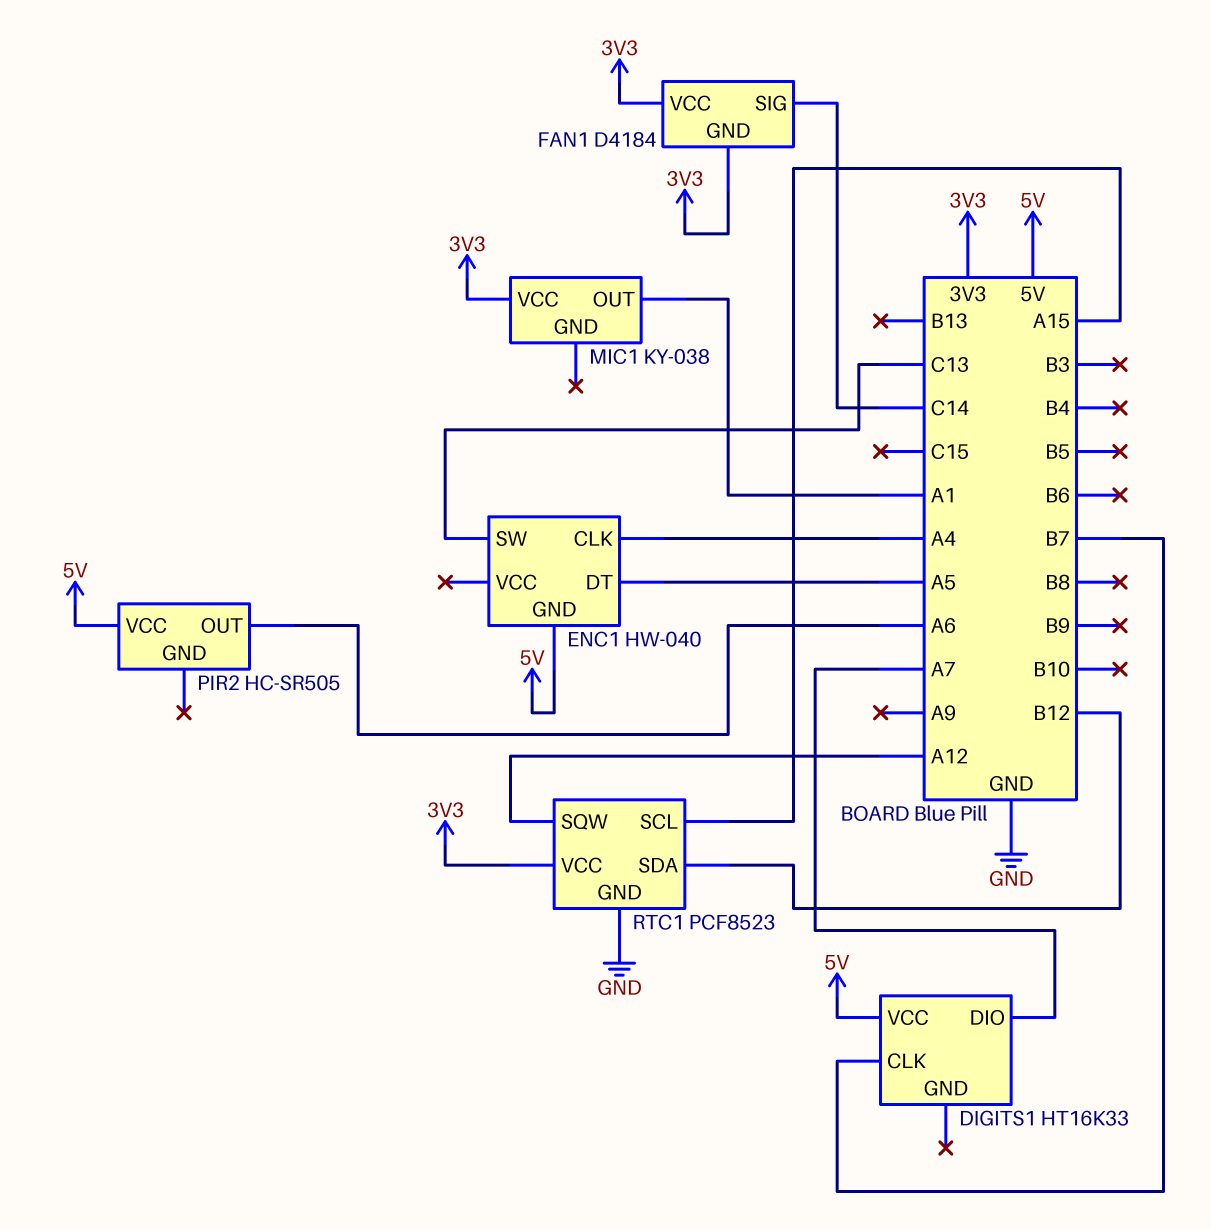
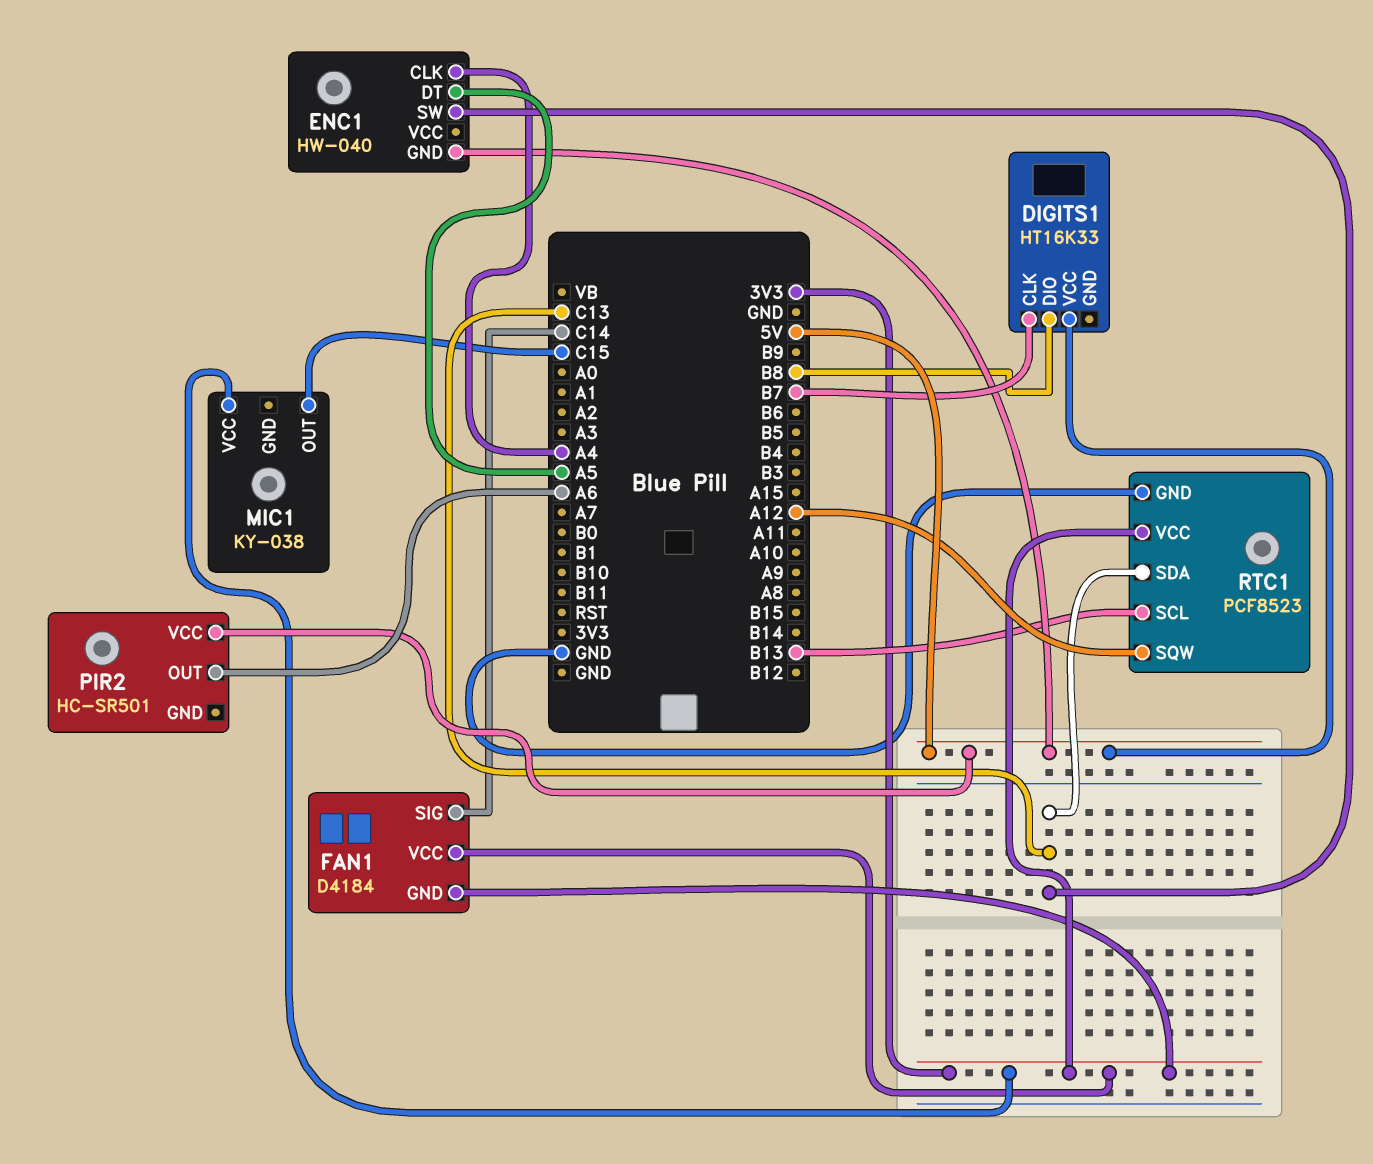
DIGITS1 pin DIO: A7 -> B8
MIC1 pin OUT: A1 -> C15
PIR2: HC-SR505 -> HC-SR501
RTC1 pin SCL: A15 -> B13
RTC1 pin SDA: B12 -> C13

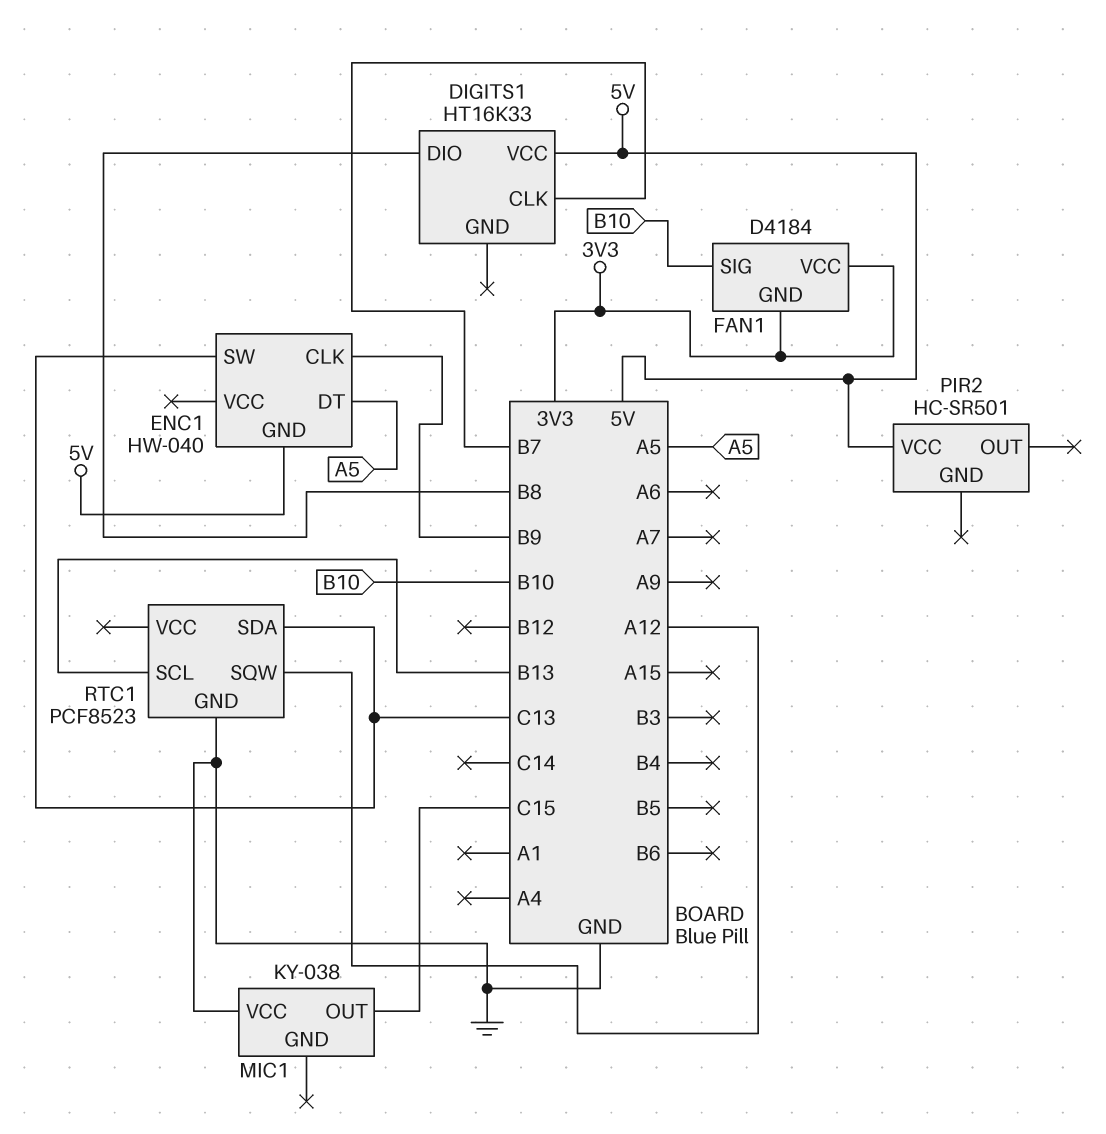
ENC1 pin CLK: A4 -> B9
FAN1 pin SIG: C14 -> B10
MIC1 pin VCC: 3V3 -> GND
PIR2 pin OUT: A6 -> none
RTC1 pin VCC: 3V3 -> none

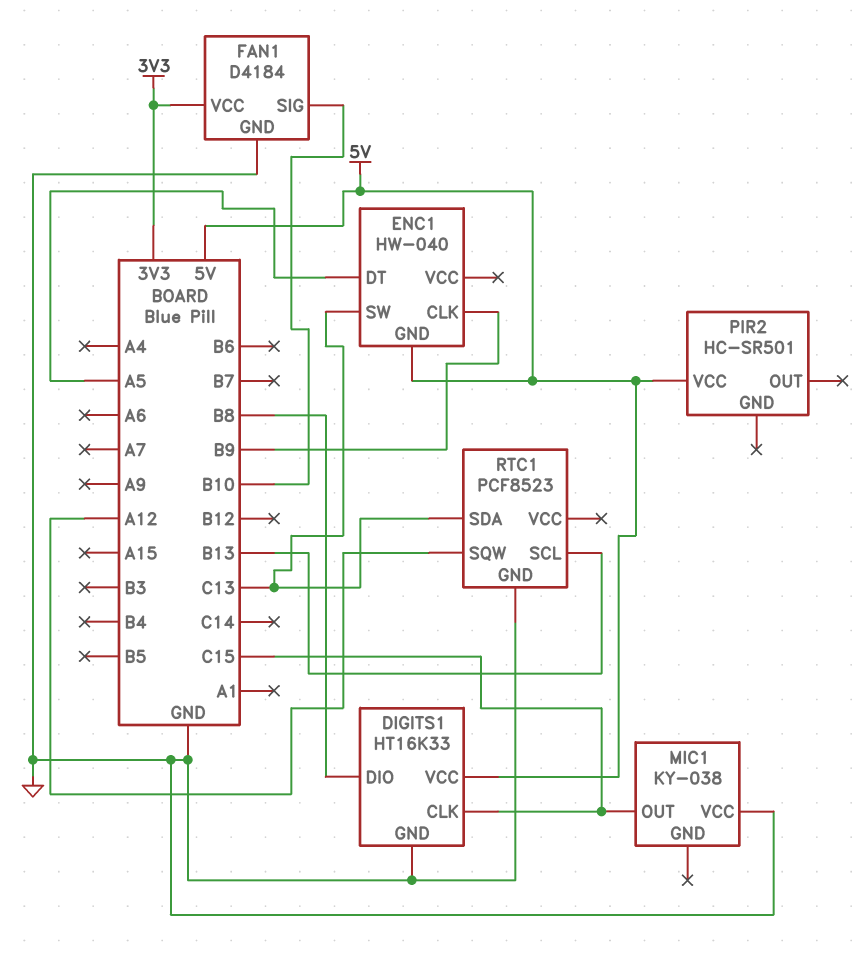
DIGITS1 pin CLK: B7 -> C15
DIGITS1 pin GND: none -> GND
FAN1 pin GND: 3V3 -> GND

